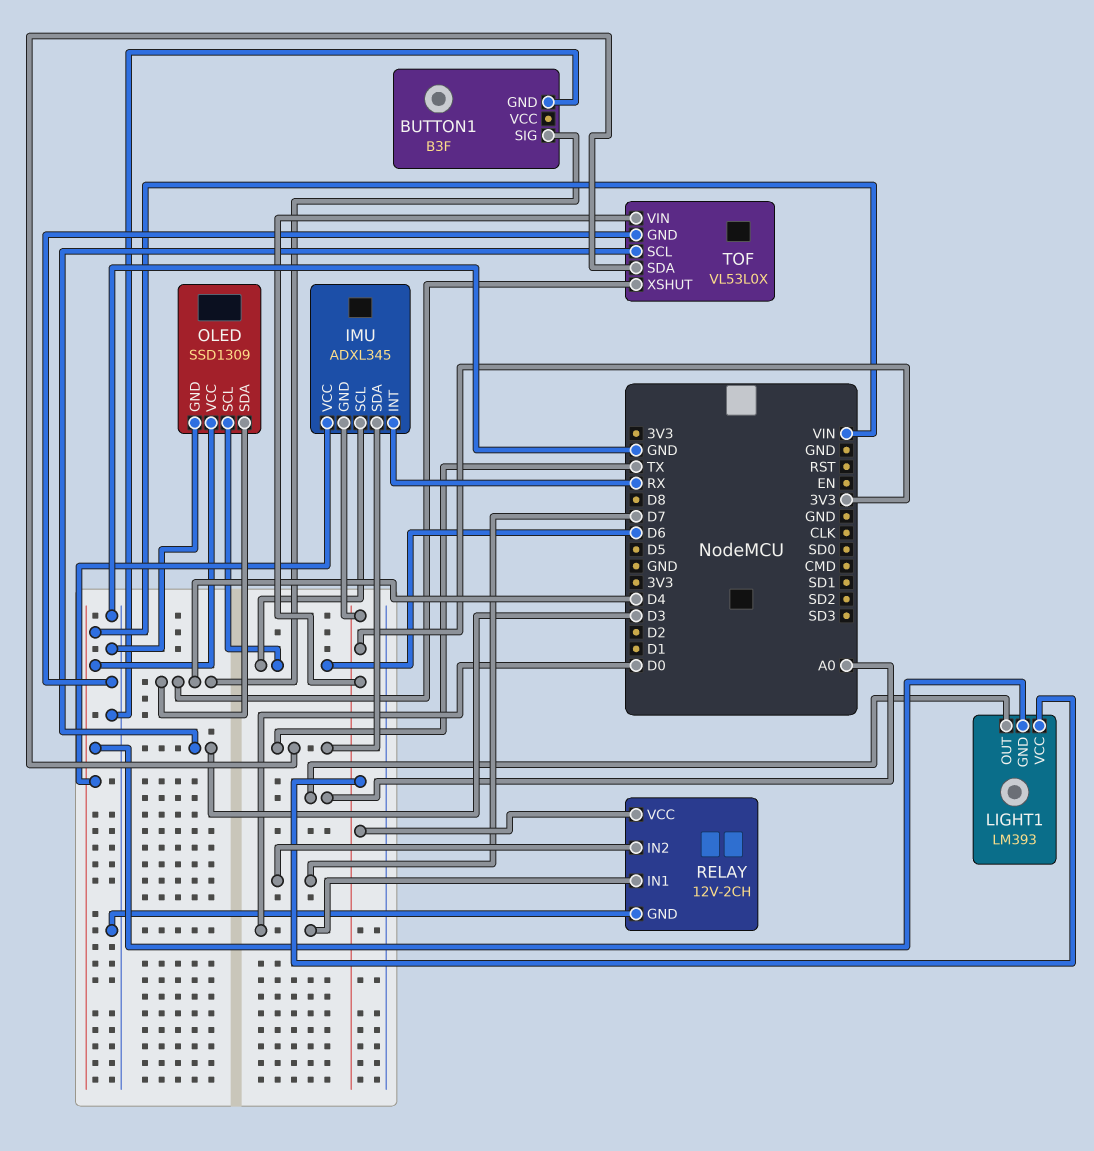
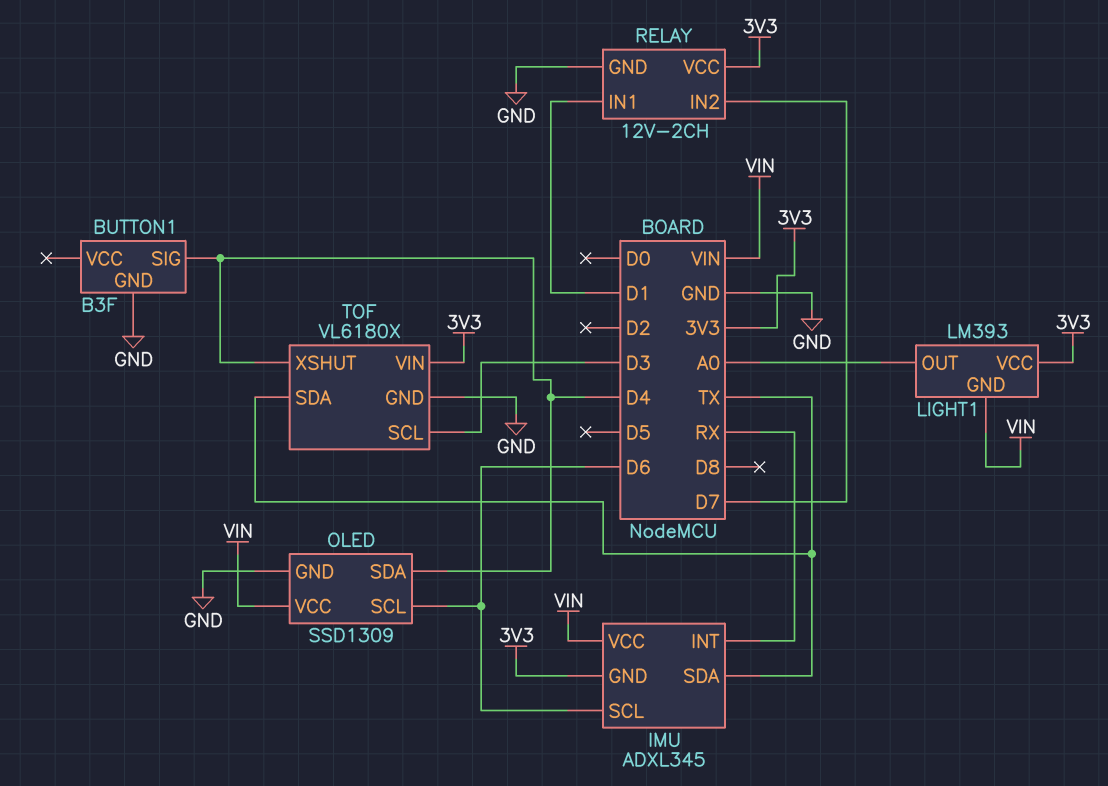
RELAY pin IN1: D0 -> D1
TOF: VL53L0X -> VL6180X

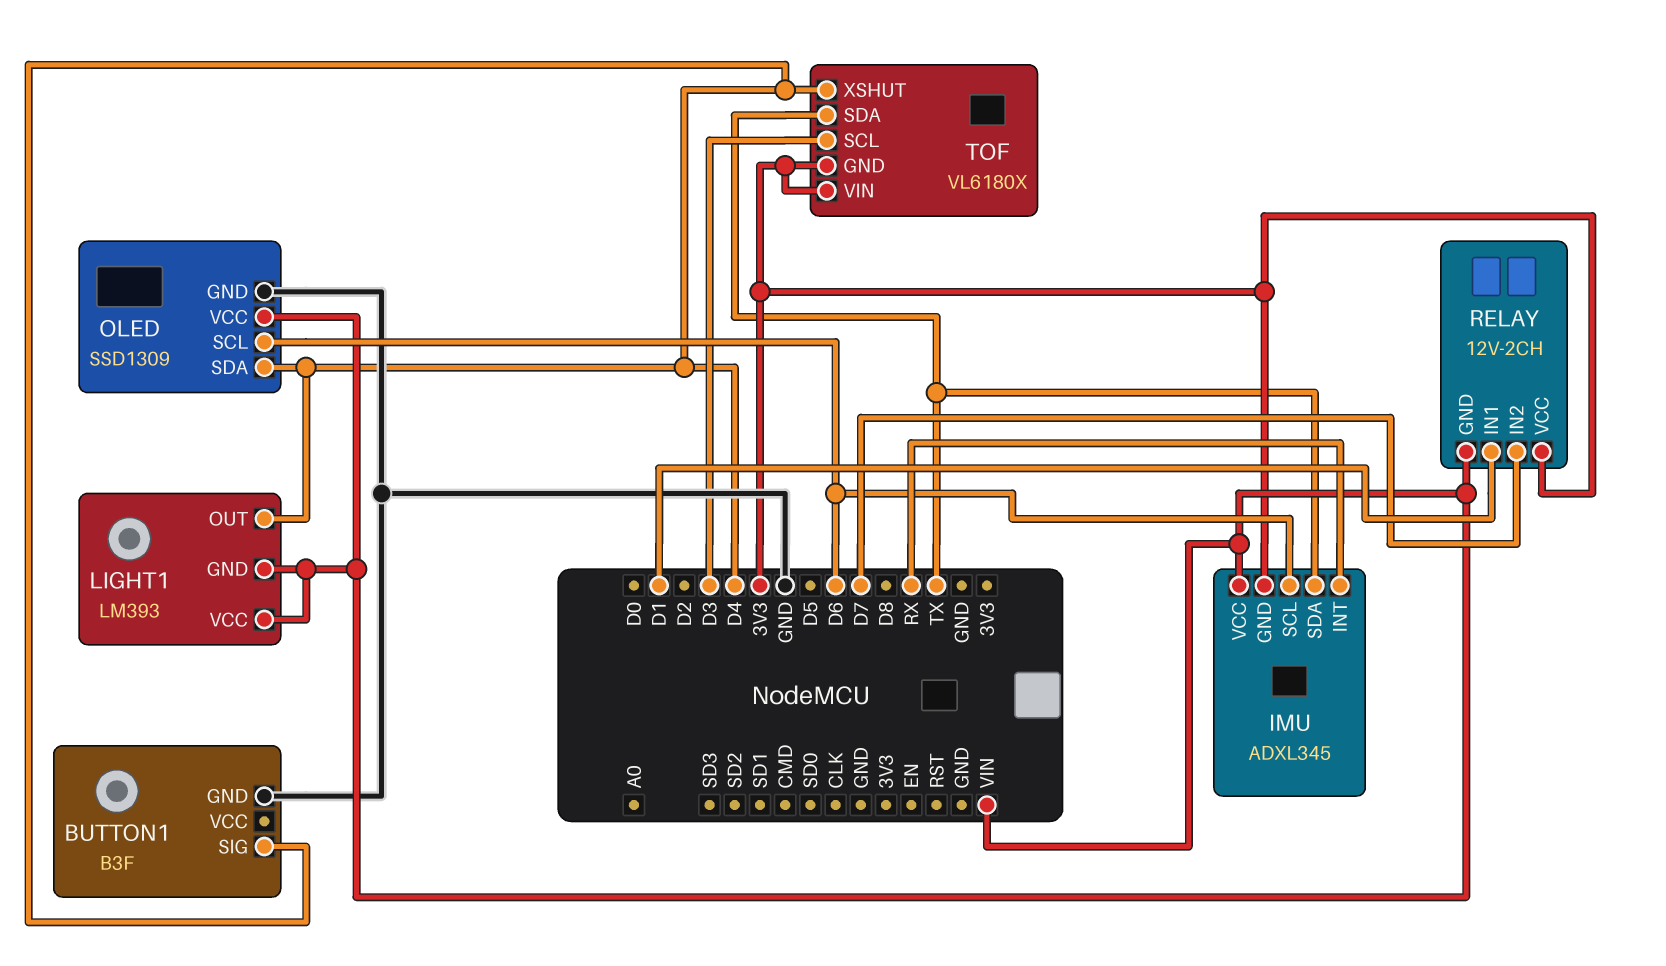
LIGHT1 pin OUT: A0 -> D4
LIGHT1 pin VCC: 3V3 -> VIN
RELAY pin GND: GND -> VIN
TOF pin GND: GND -> 3V3

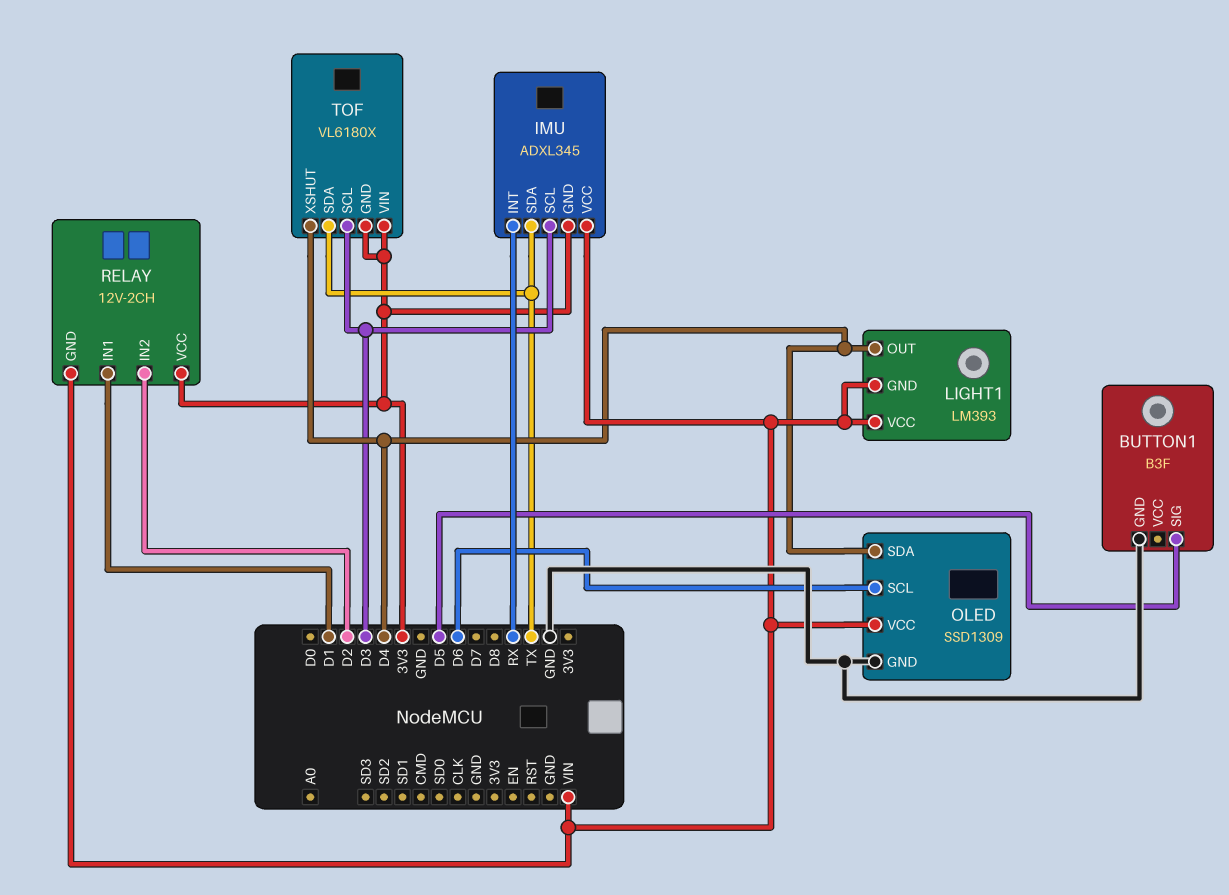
BUTTON1 pin SIG: D4 -> D5
IMU pin SCL: D6 -> D3
RELAY pin IN2: D7 -> D2

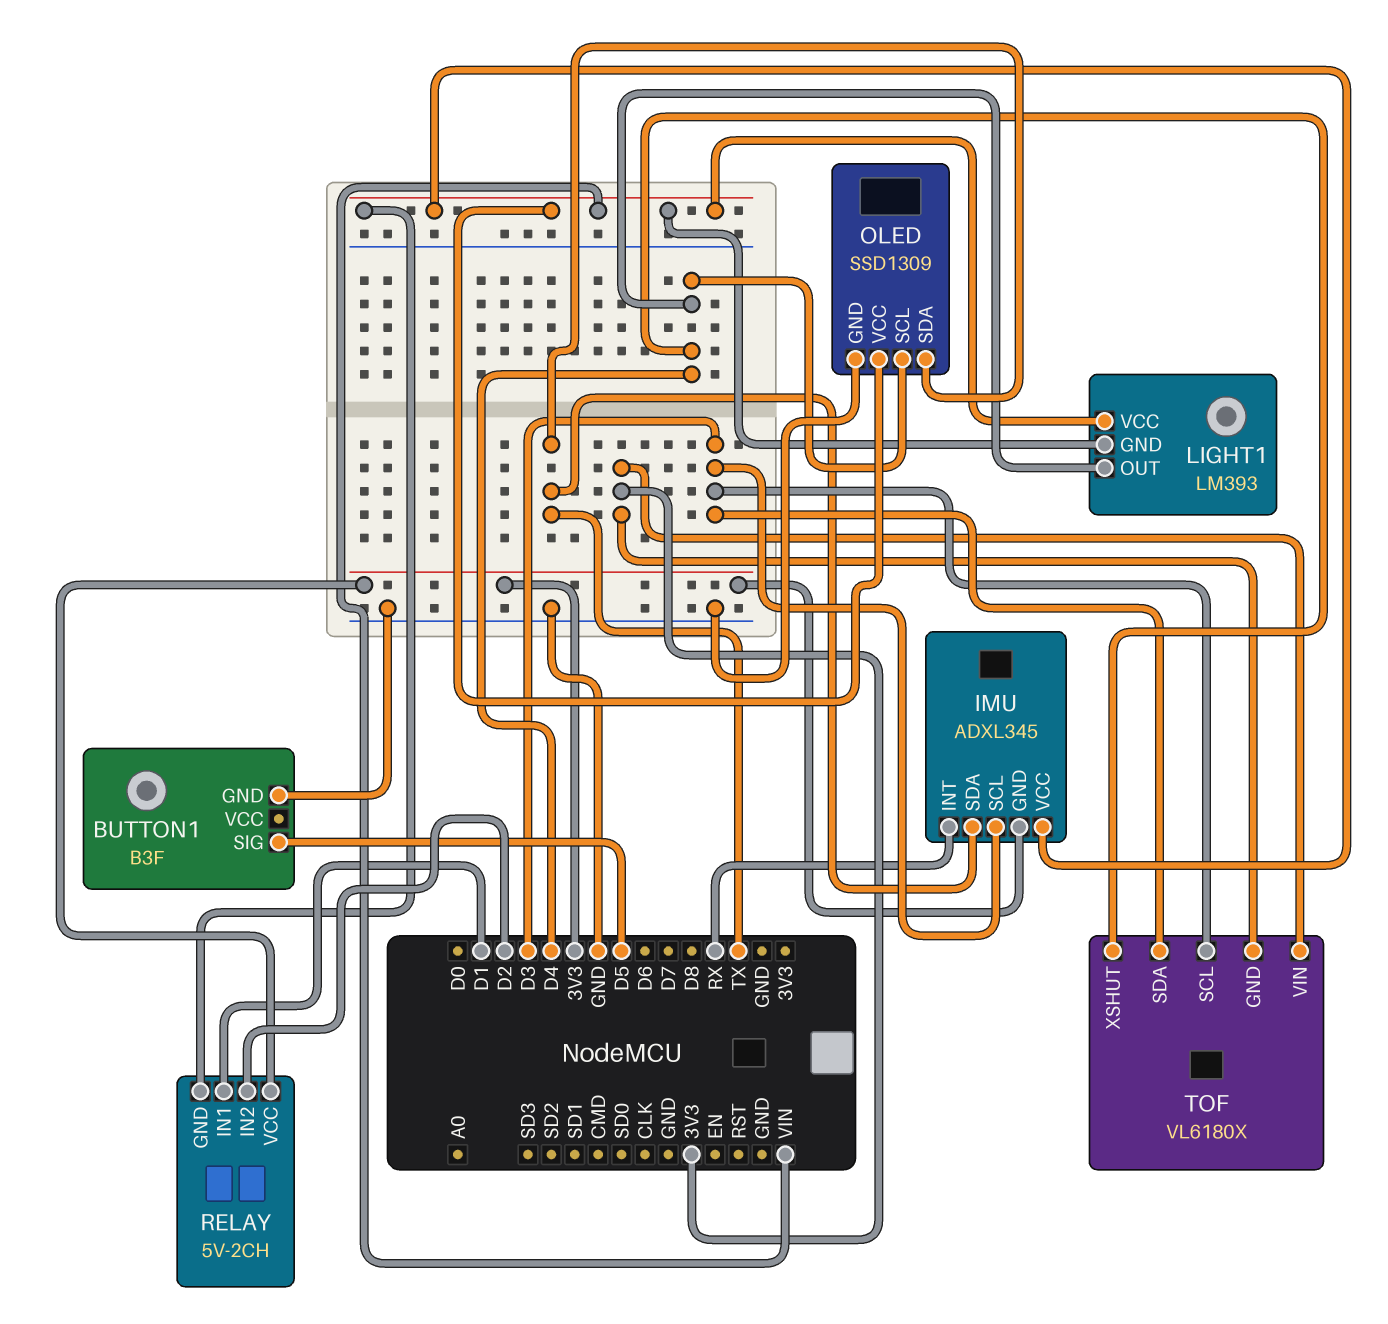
OLED pin SCL: D6 -> D4
OLED pin SDA: D4 -> TX
RELAY: 12V-2CH -> 5V-2CH
TOF pin SDA: TX -> D3

